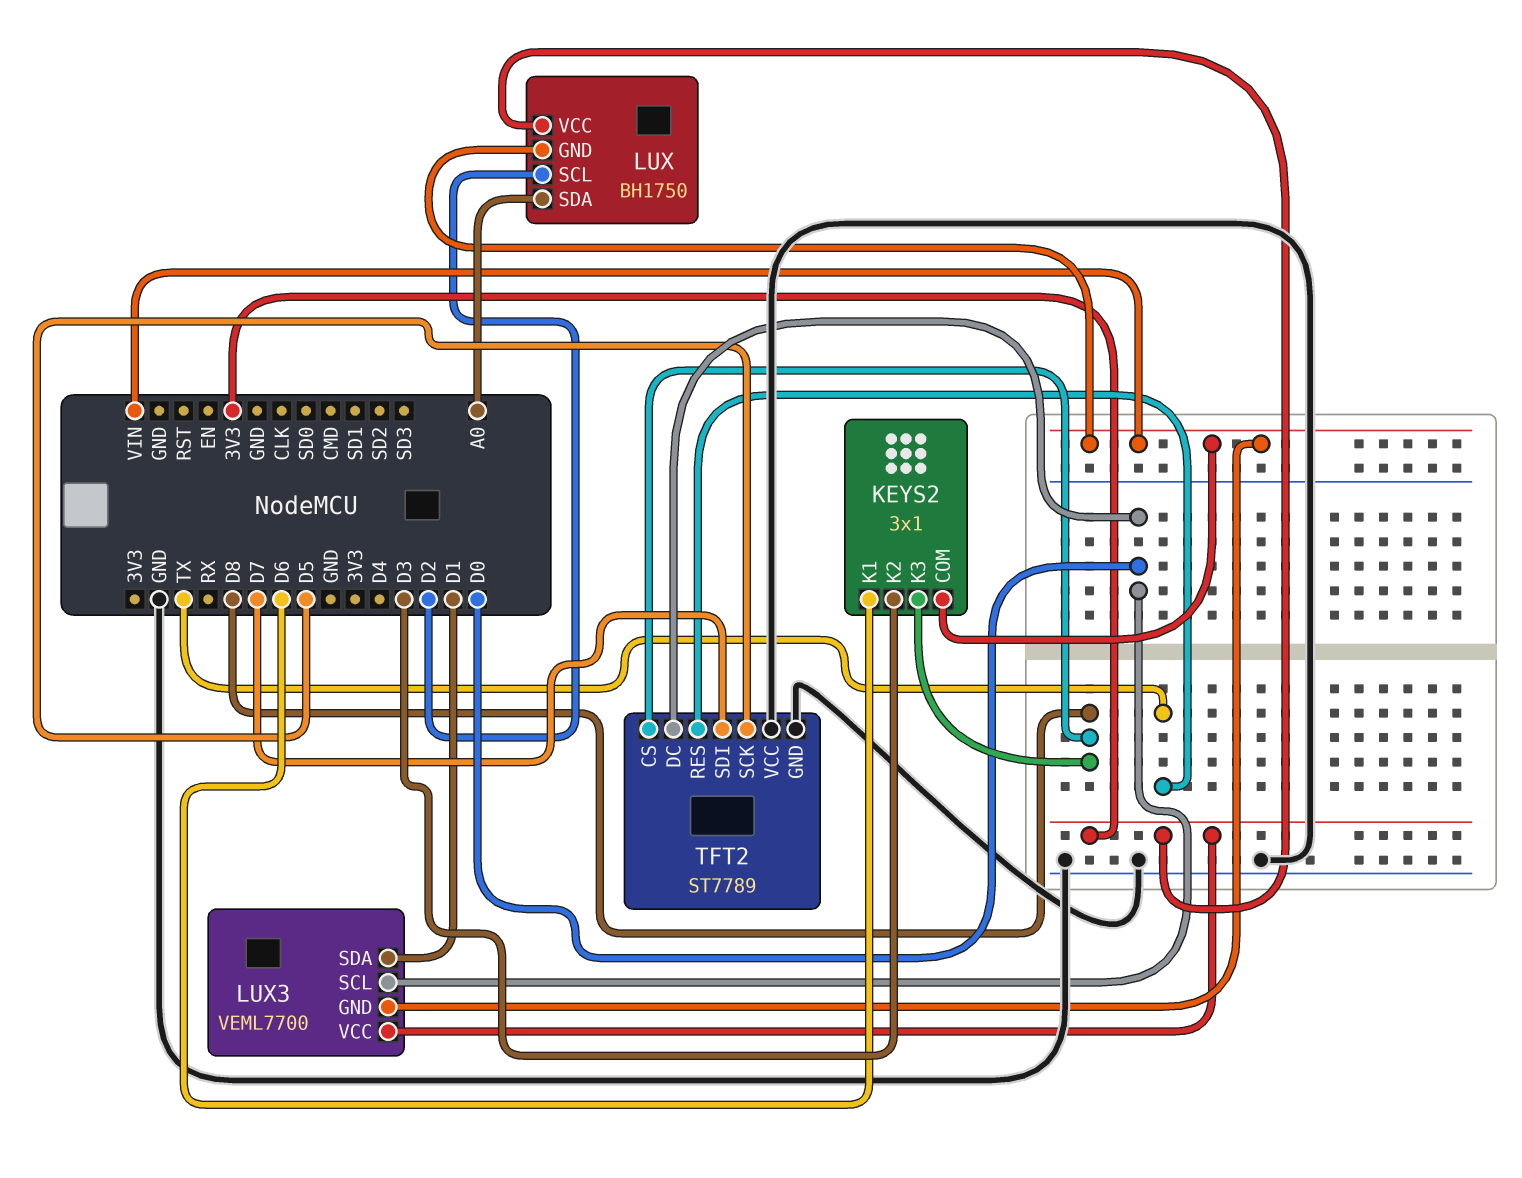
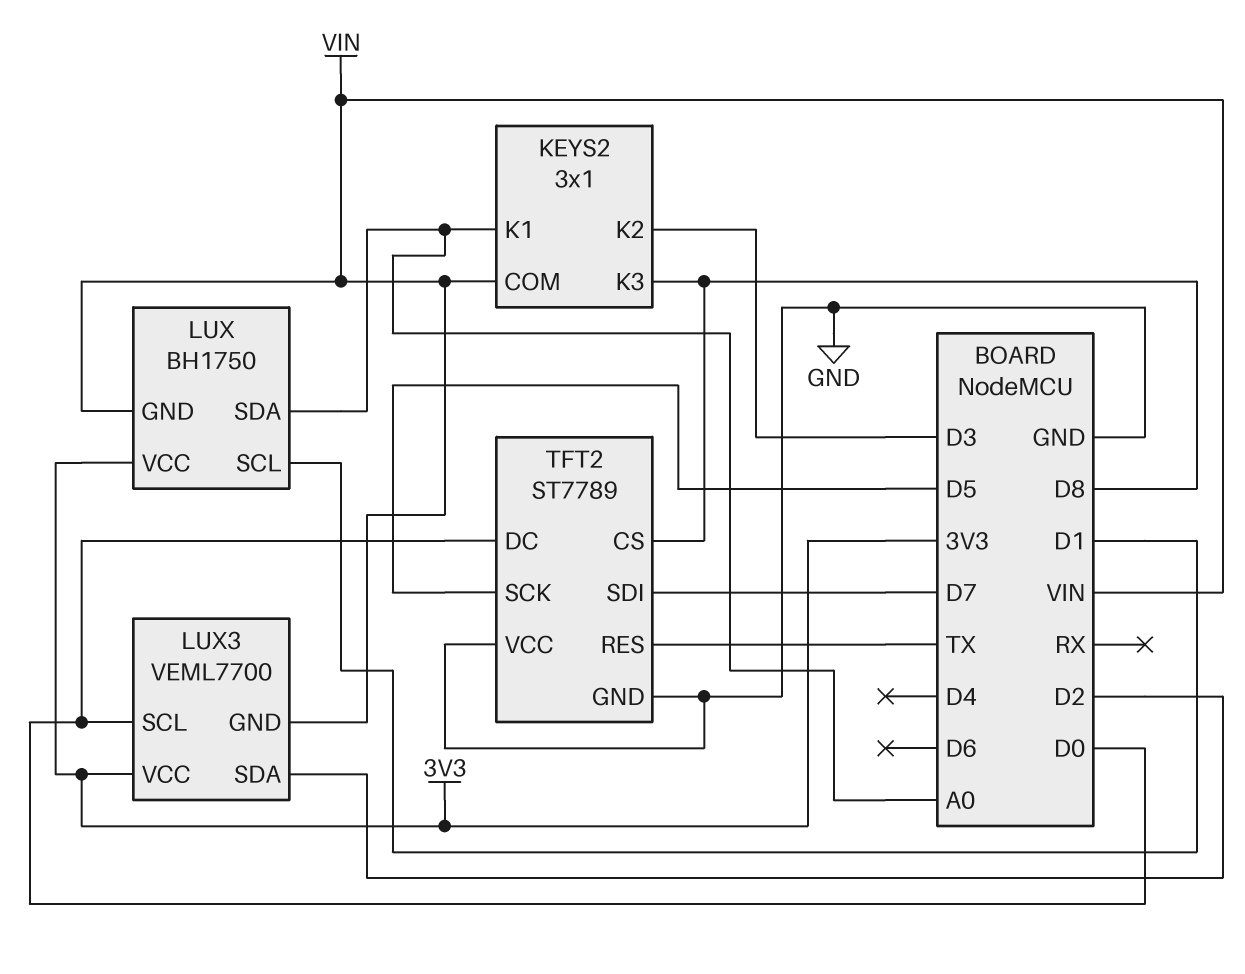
KEYS2 pin K1: D6 -> A0
LUX pin SCL: D2 -> D1
LUX3 pin SDA: D1 -> D2

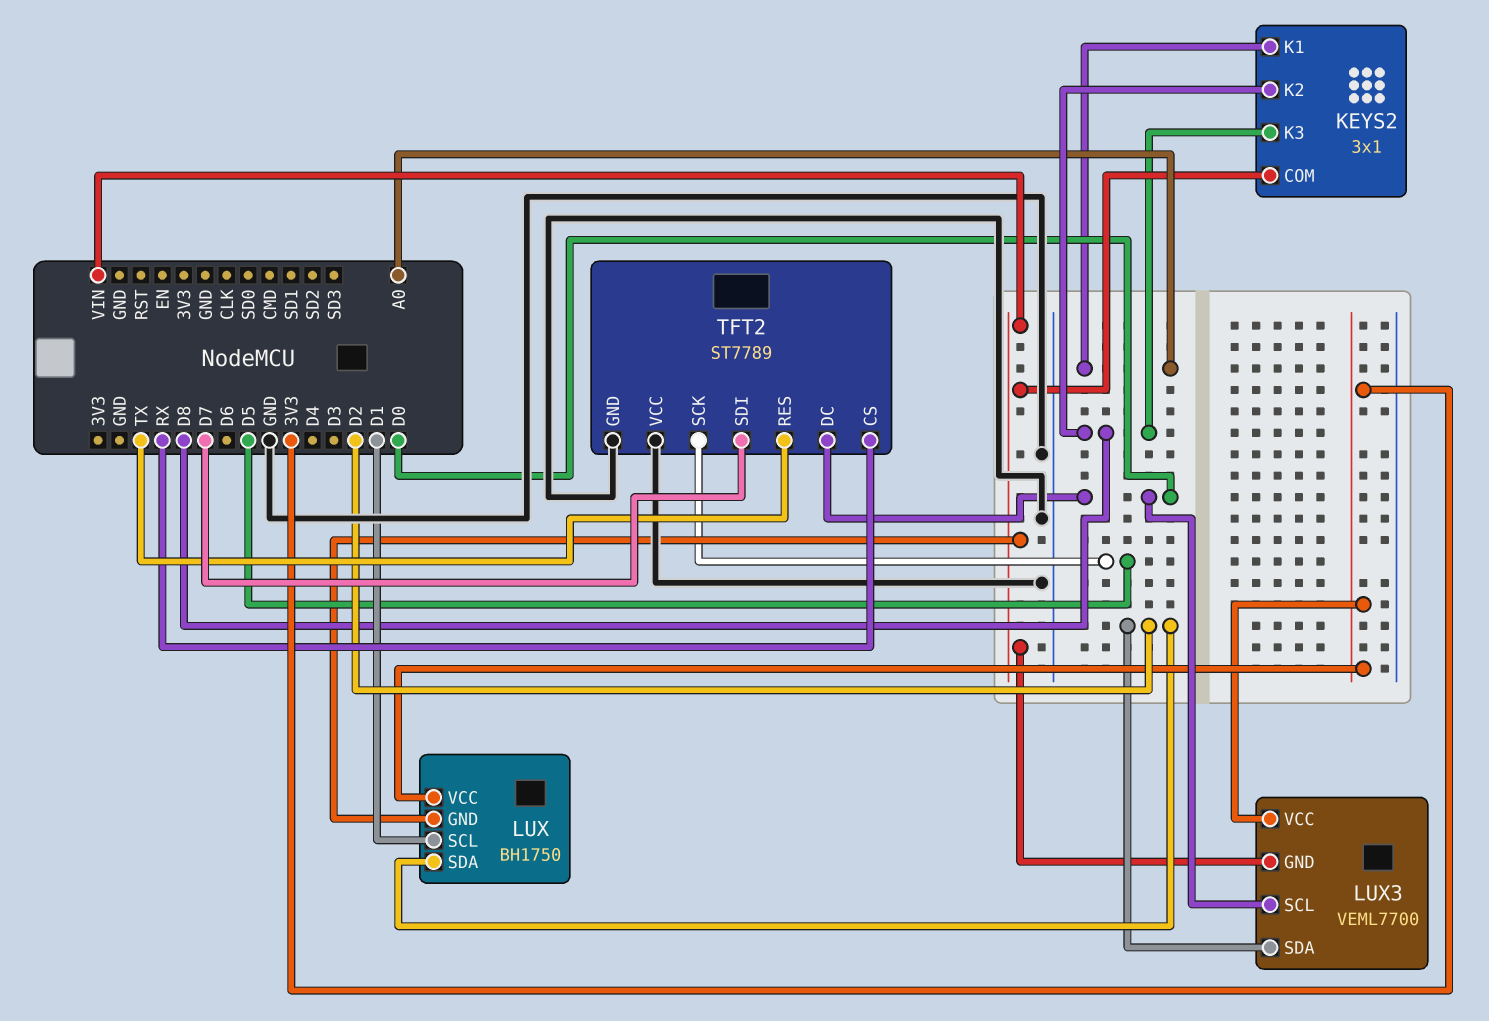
KEYS2 pin K2: D3 -> D8
LUX pin SDA: A0 -> D2
TFT2 pin CS: D8 -> RX

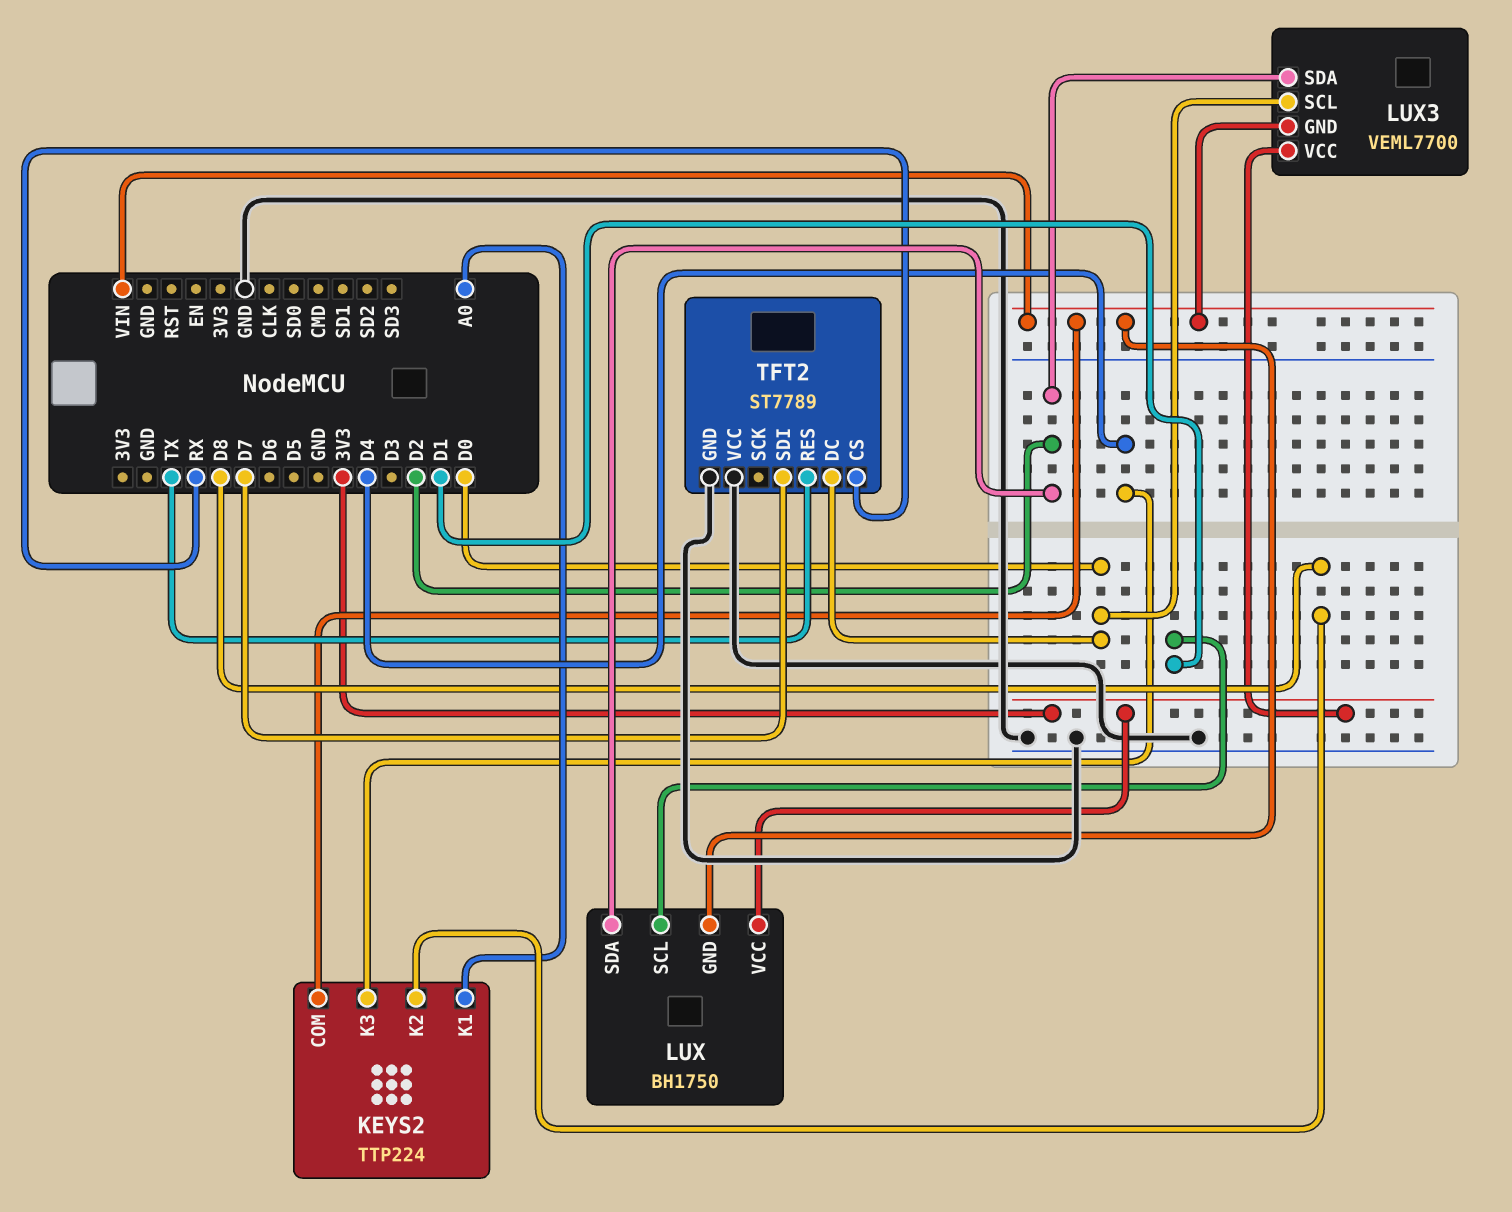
KEYS2: 3x1 -> TTP224
KEYS2 pin K3: D8 -> D4
TFT2 pin SCK: D5 -> none

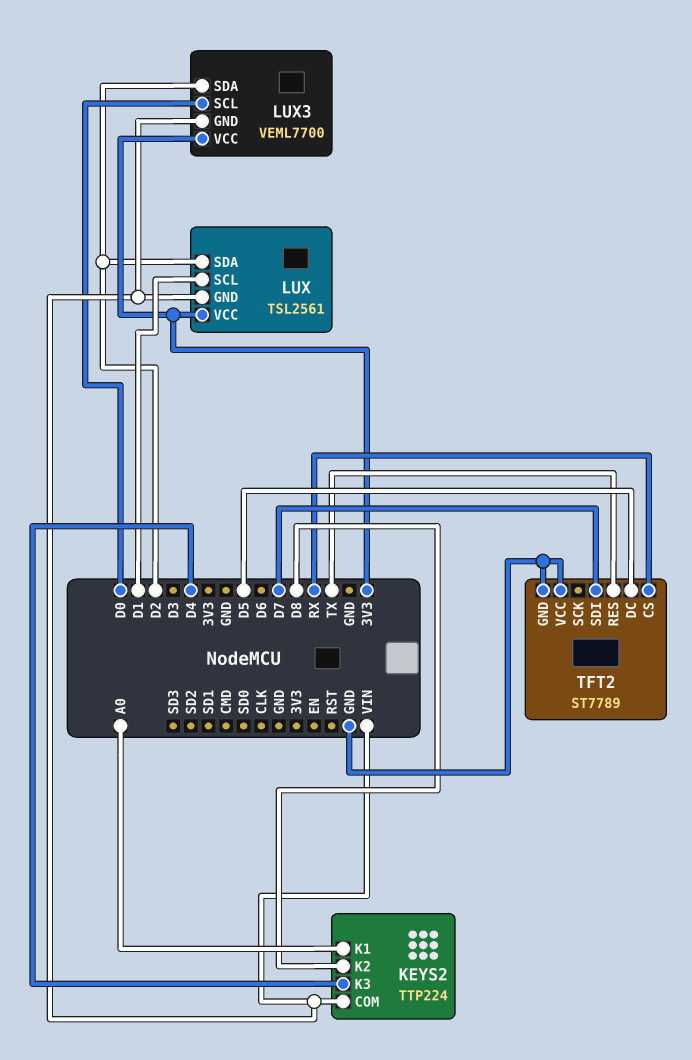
LUX: BH1750 -> TSL2561
TFT2 pin DC: D0 -> D5

